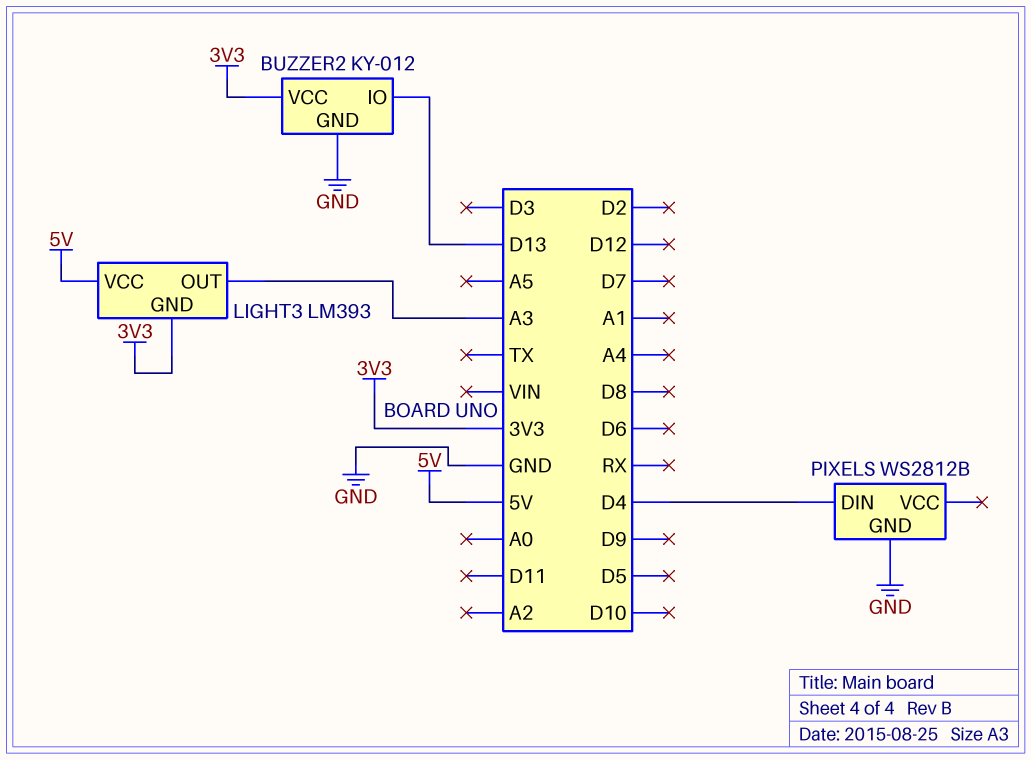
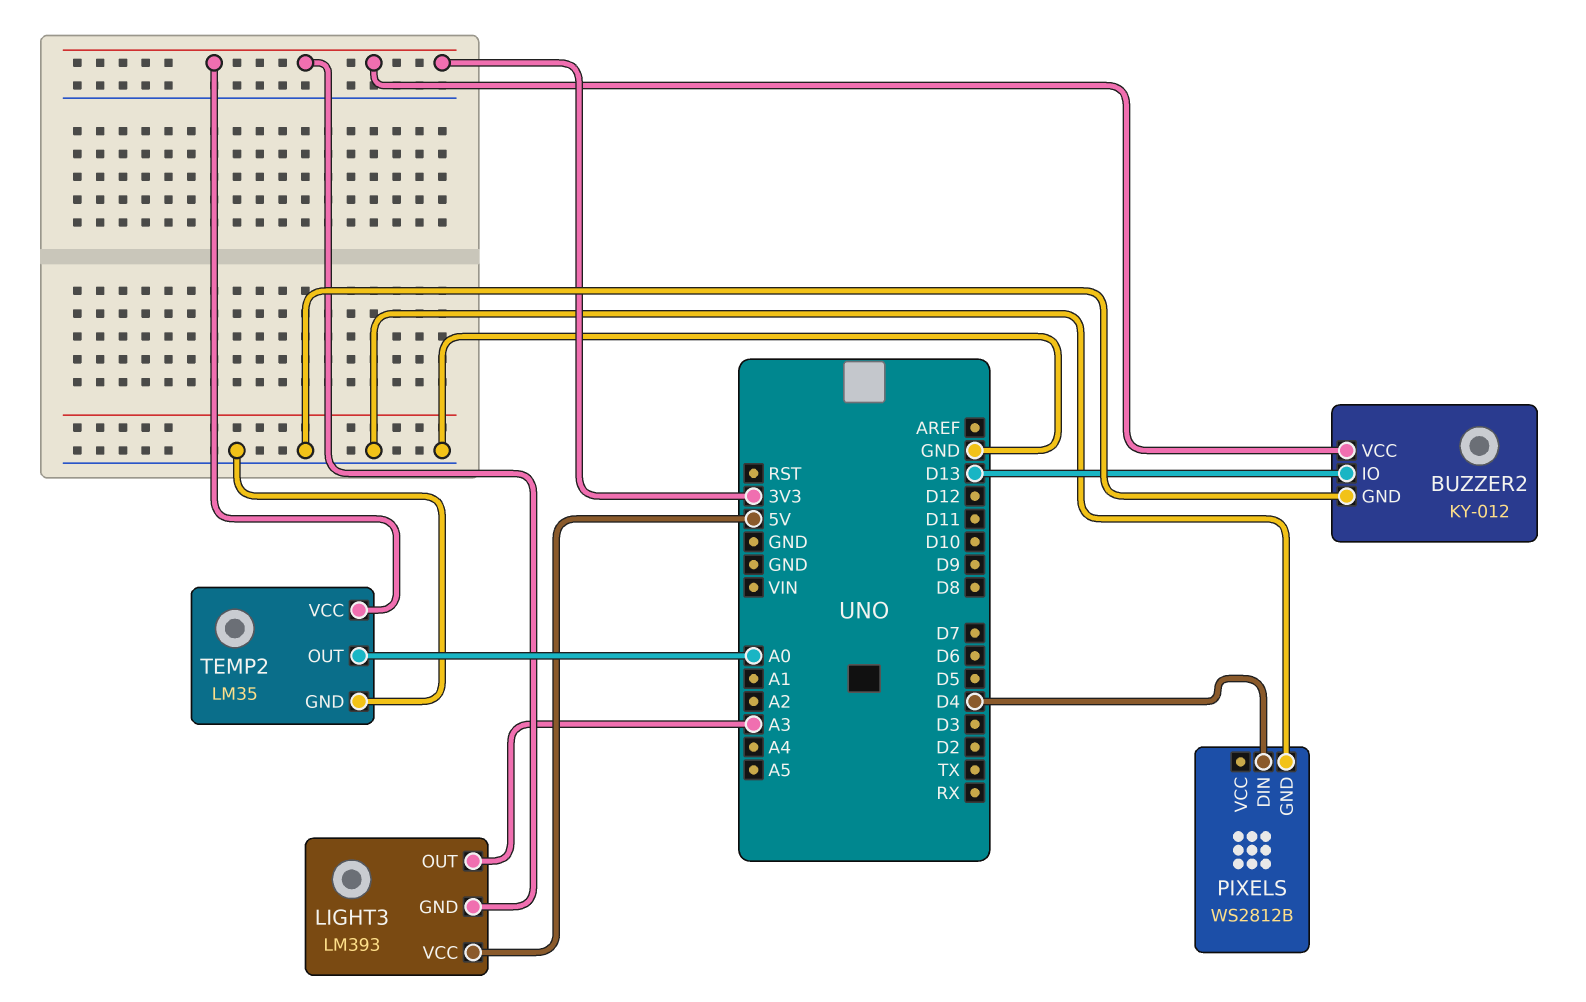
TEMP2: none -> LM35
TEMP2 pin GND: none -> GND
TEMP2 pin OUT: none -> A0
TEMP2 pin VCC: none -> 3V3

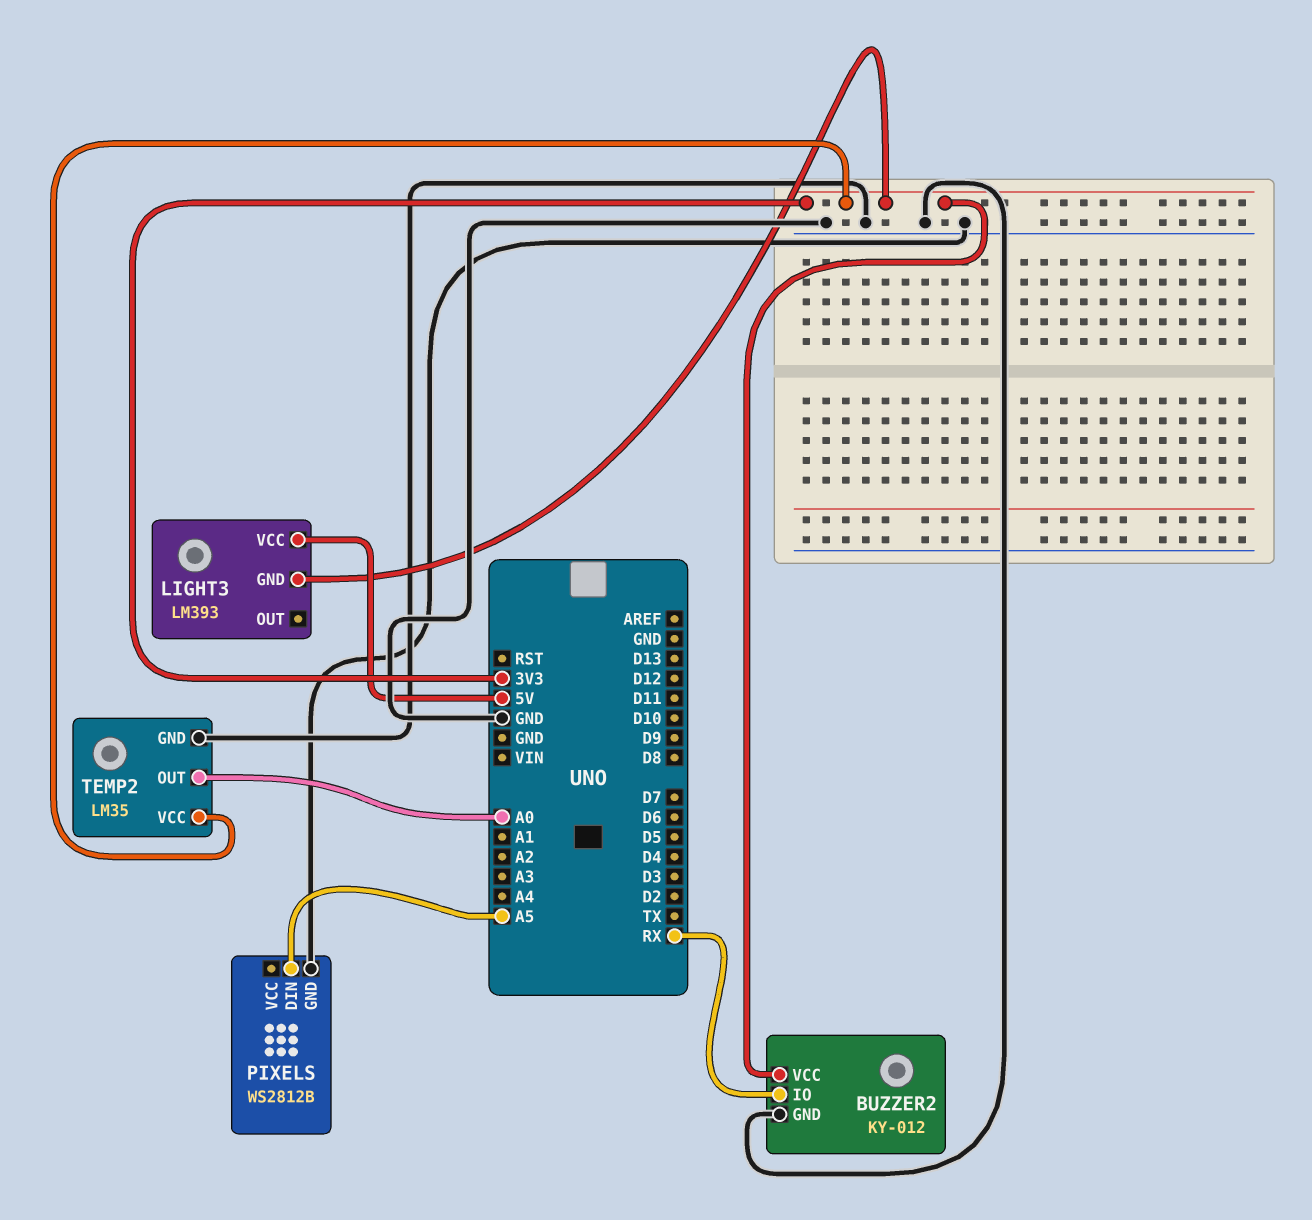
BUZZER2 pin IO: D13 -> RX
LIGHT3 pin OUT: A3 -> none
PIXELS pin DIN: D4 -> A5

